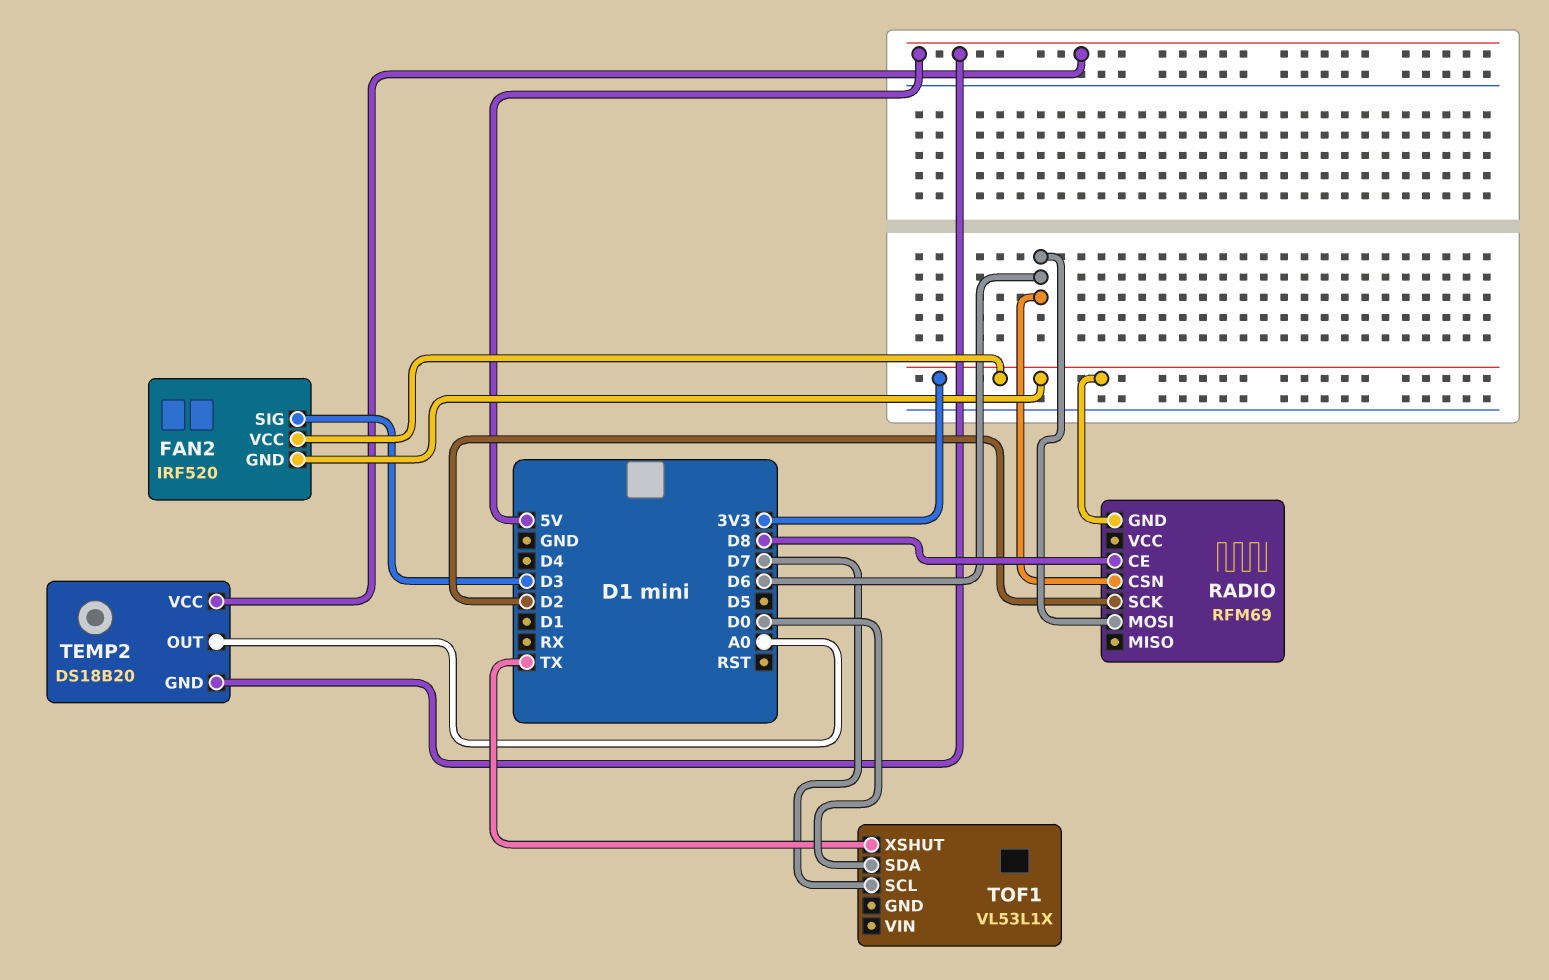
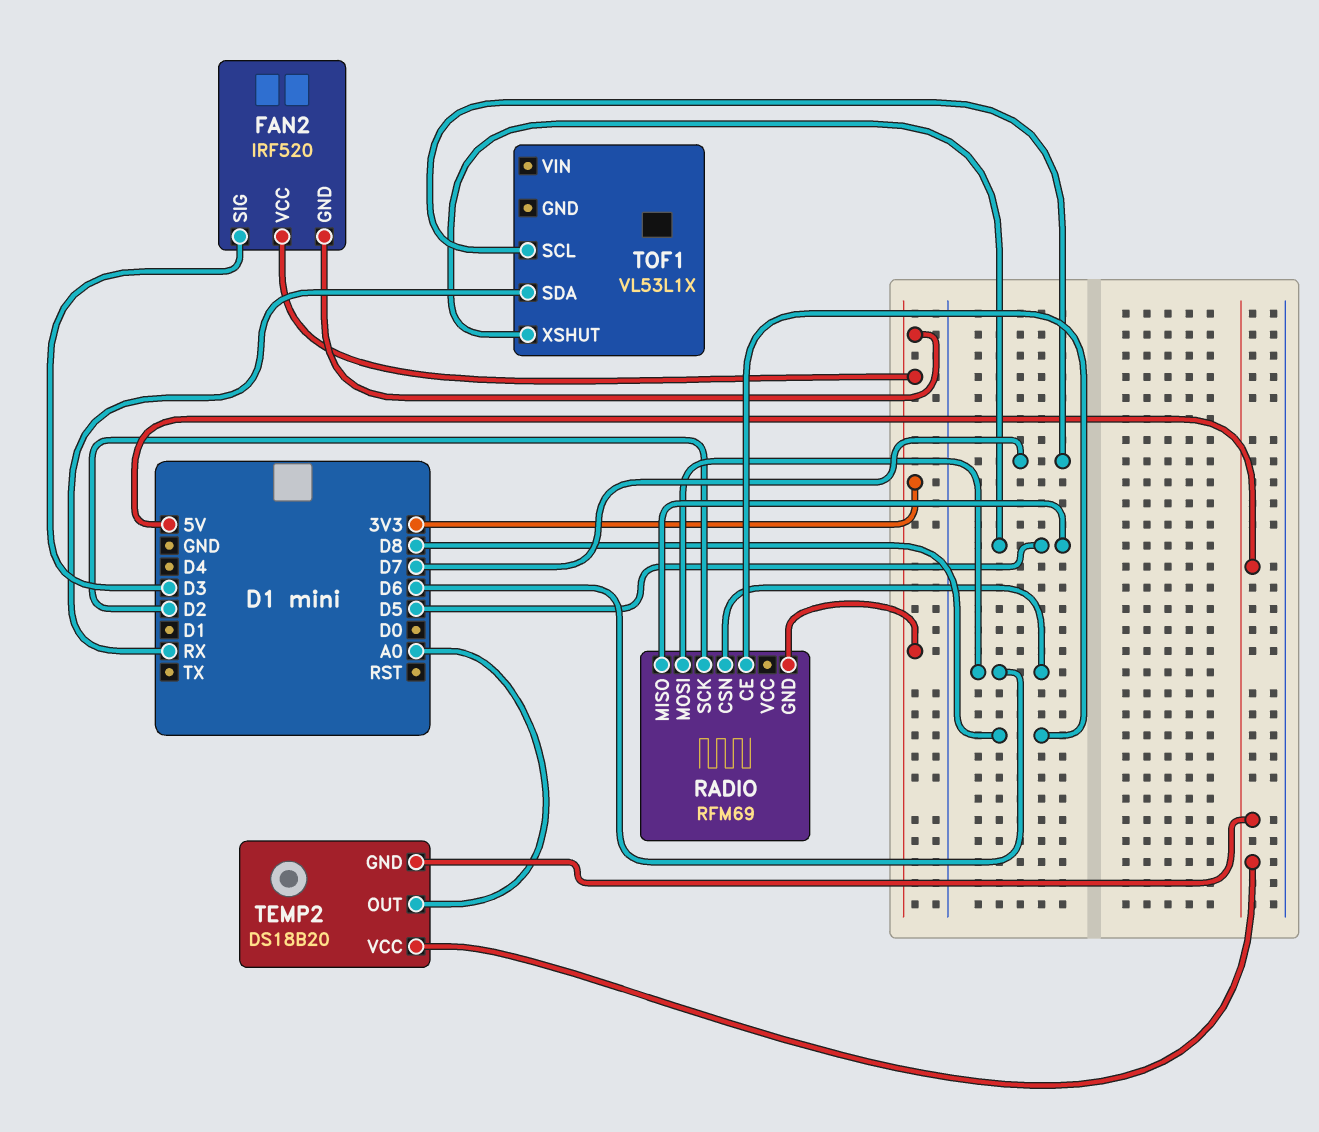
RADIO pin MISO: none -> D5
TOF1 pin SDA: D0 -> RX
TOF1 pin XSHUT: TX -> D5

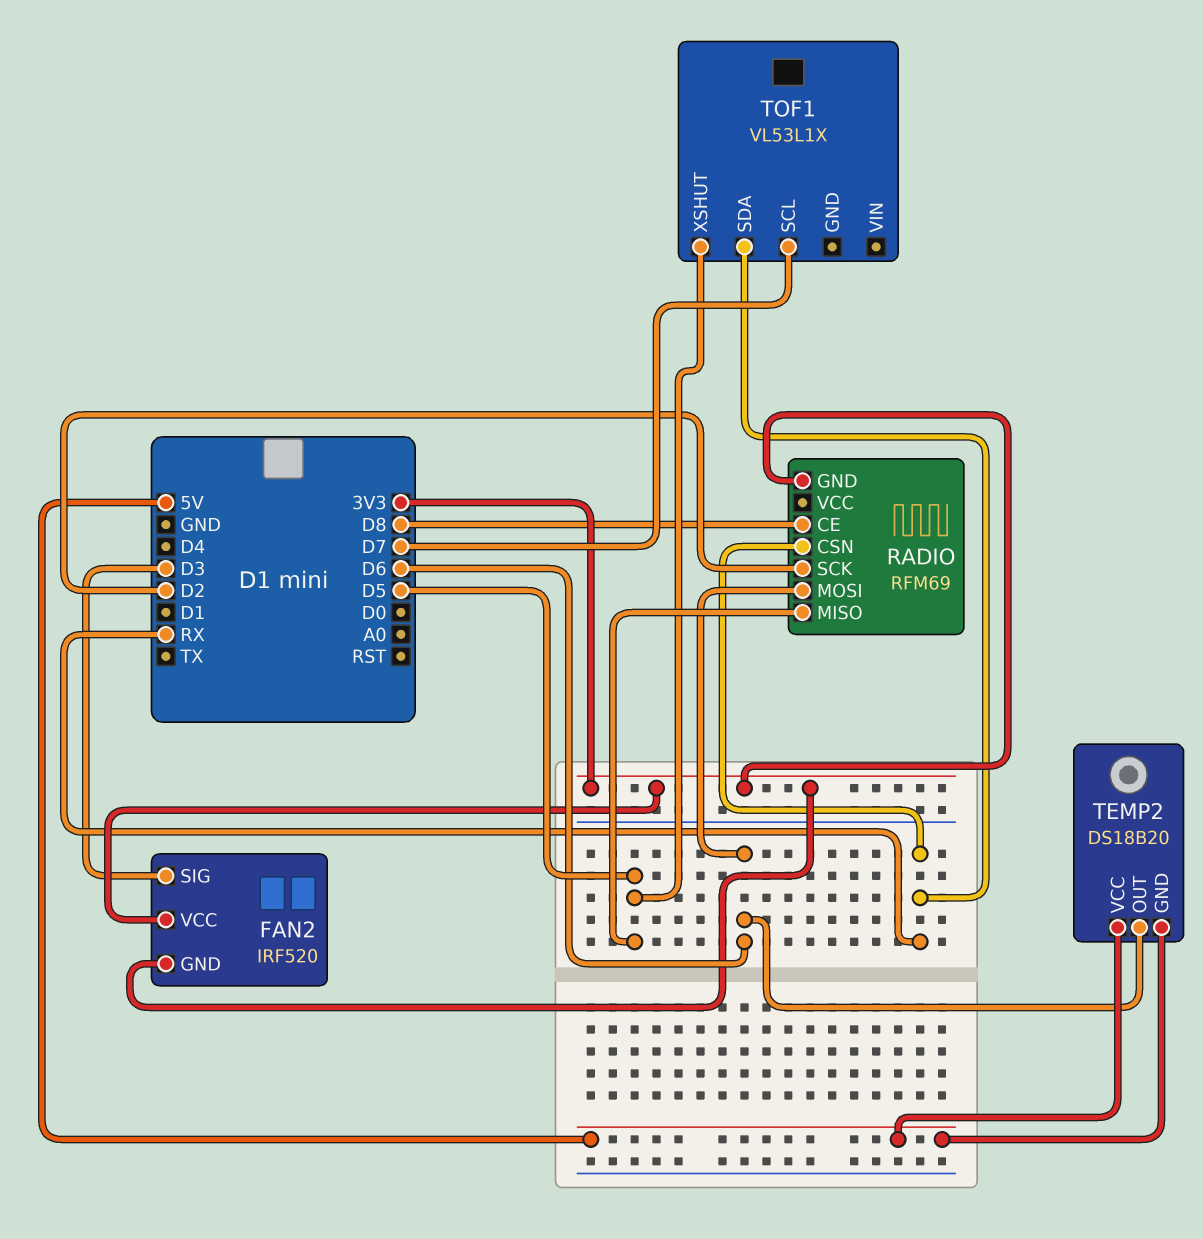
RADIO pin CSN: D6 -> RX
TEMP2 pin OUT: A0 -> D6

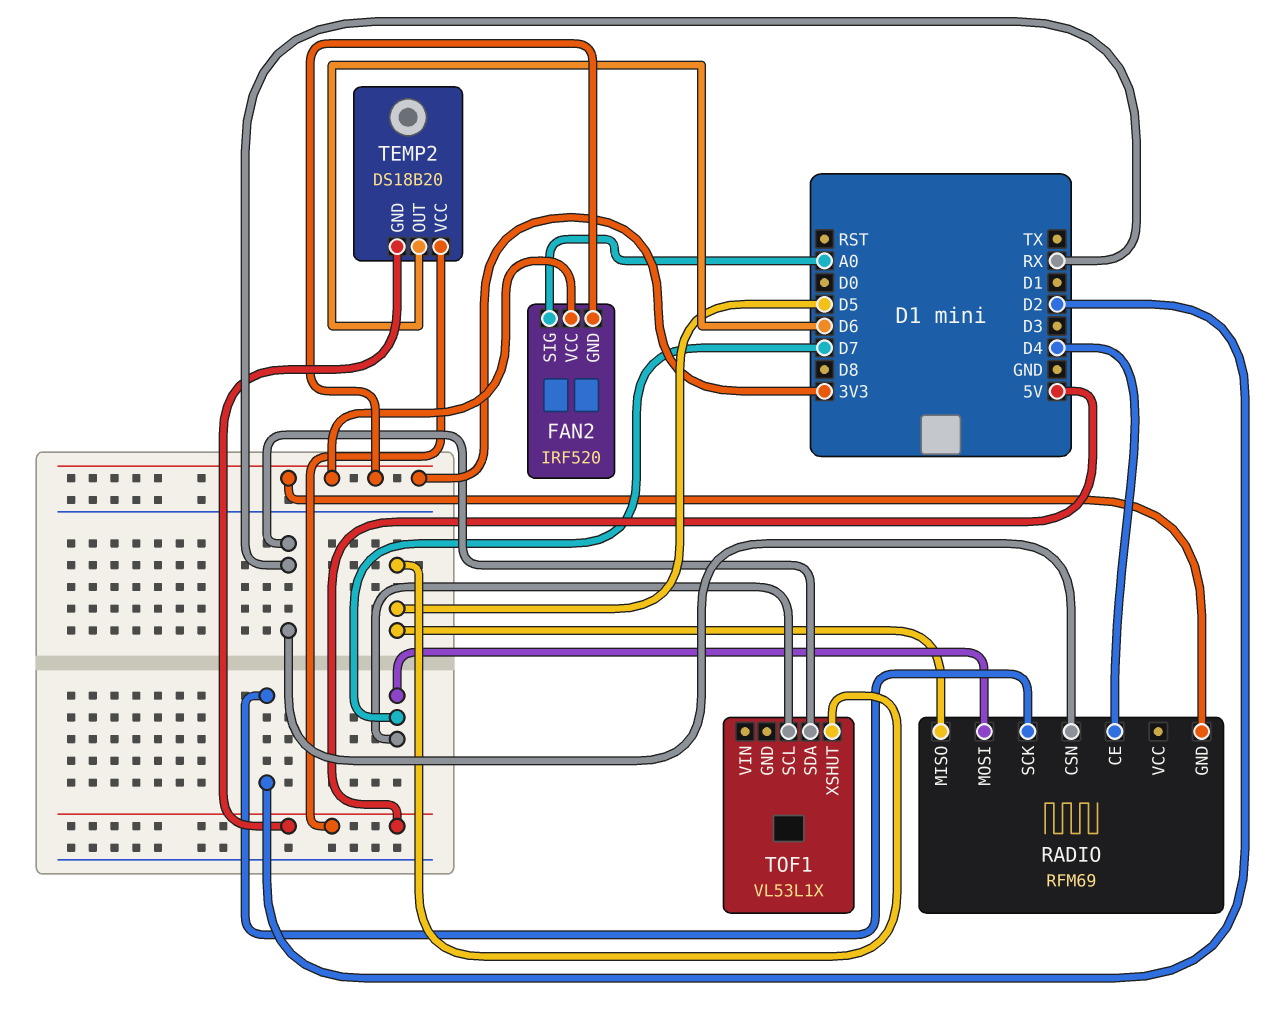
FAN2 pin SIG: D3 -> A0
RADIO pin CE: D8 -> D4
RADIO pin MOSI: D6 -> D7

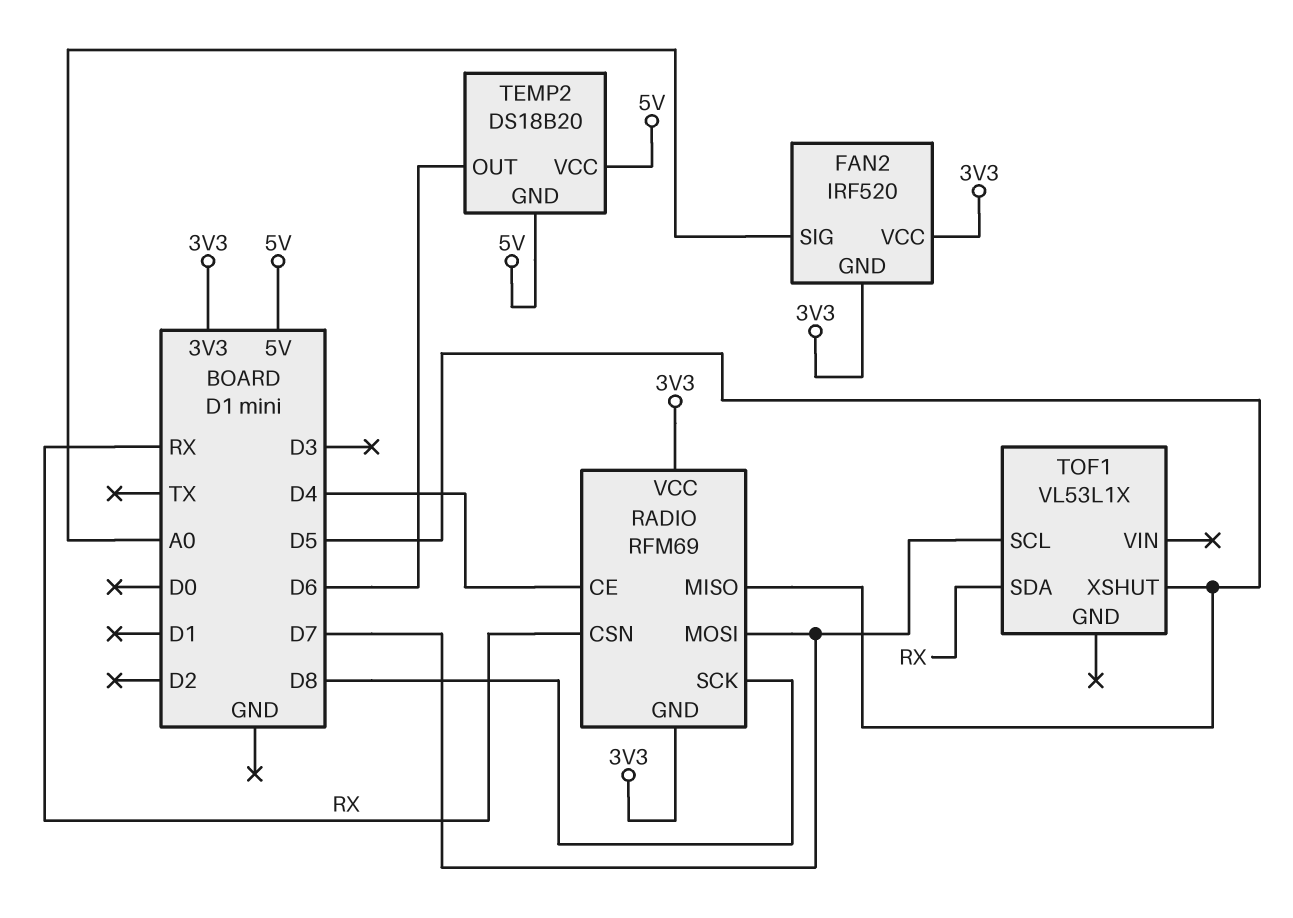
RADIO pin SCK: D2 -> D8
RADIO pin VCC: none -> 3V3

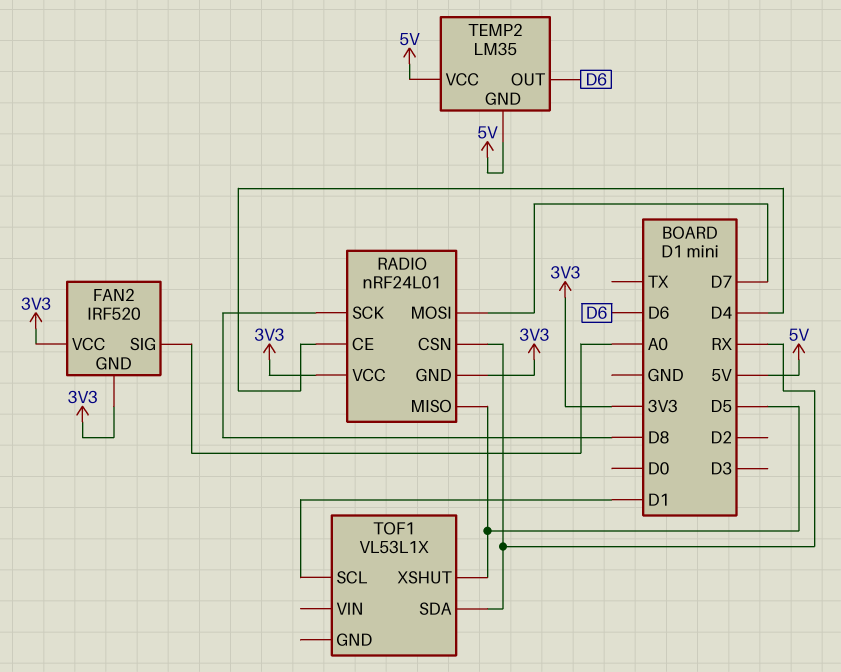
RADIO: RFM69 -> nRF24L01
TEMP2: DS18B20 -> LM35
TOF1 pin SCL: D7 -> D1

